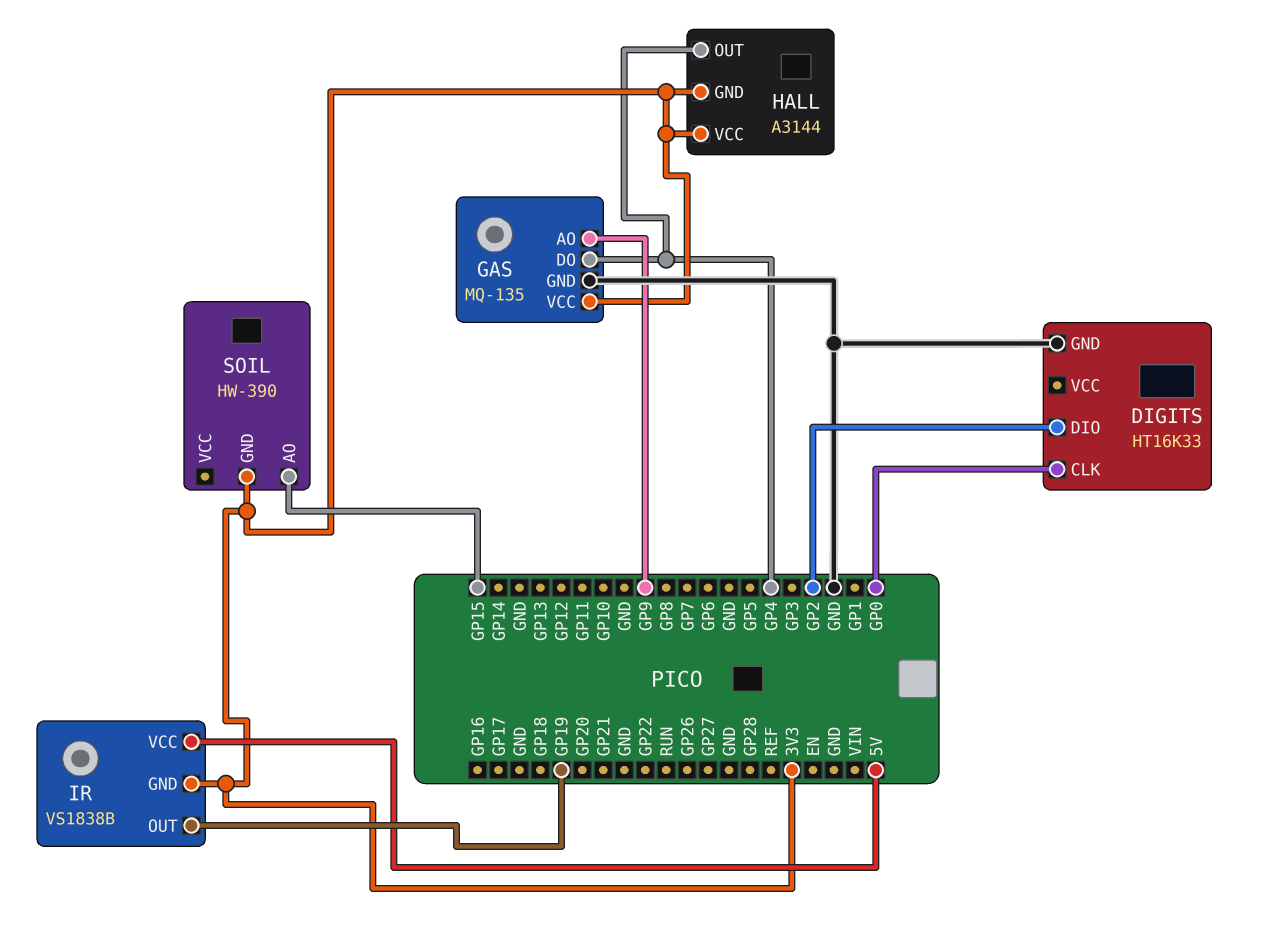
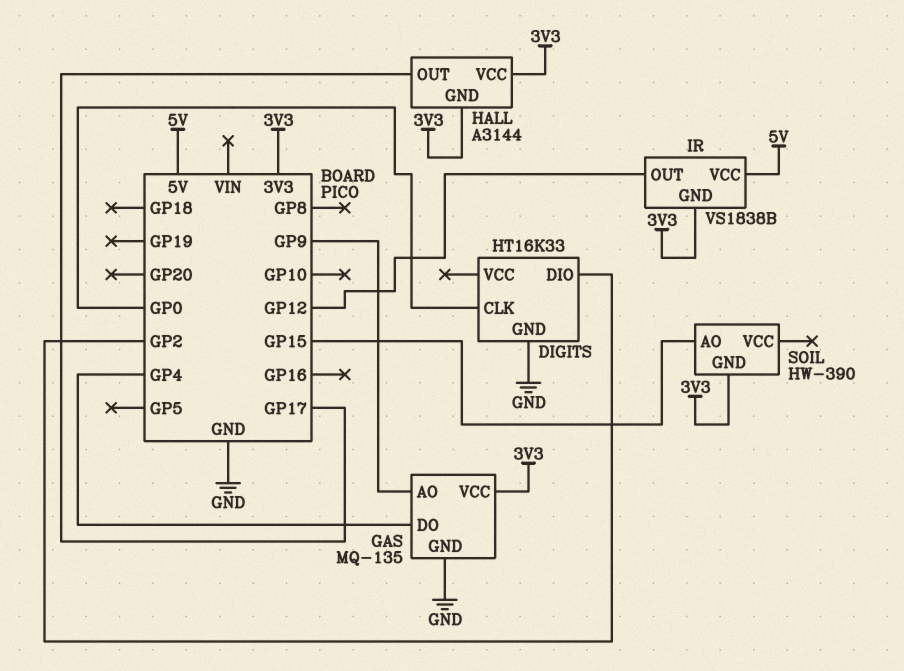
HALL pin OUT: GP4 -> GP17
IR pin OUT: GP19 -> GP12

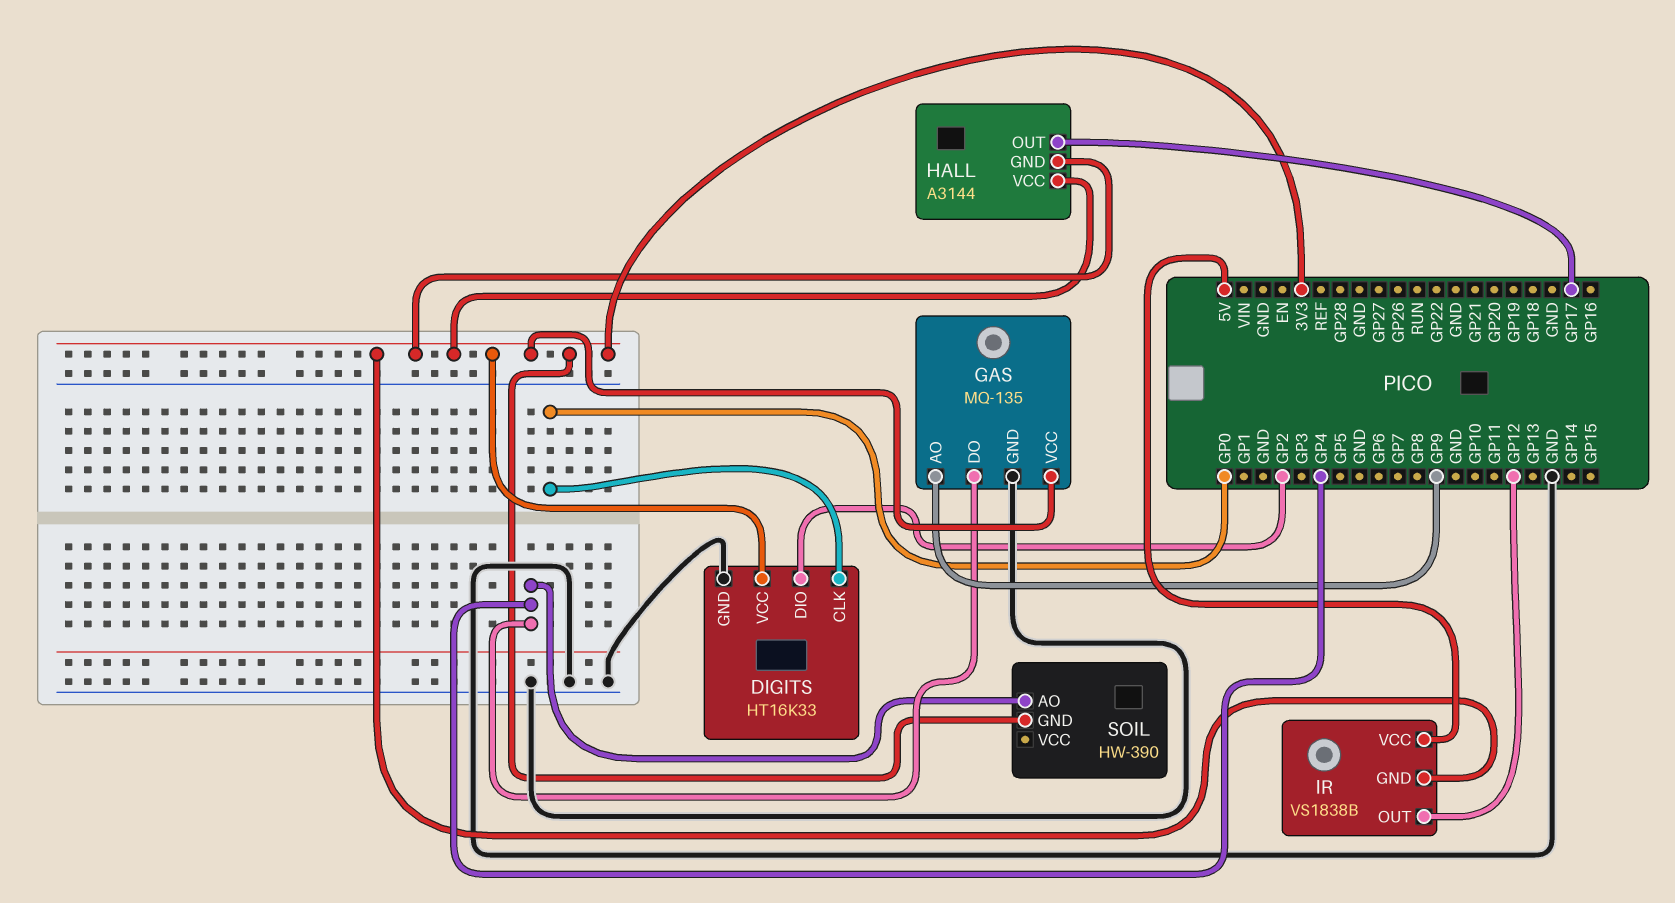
DIGITS pin VCC: none -> 3V3
SOIL pin AO: GP15 -> GP4

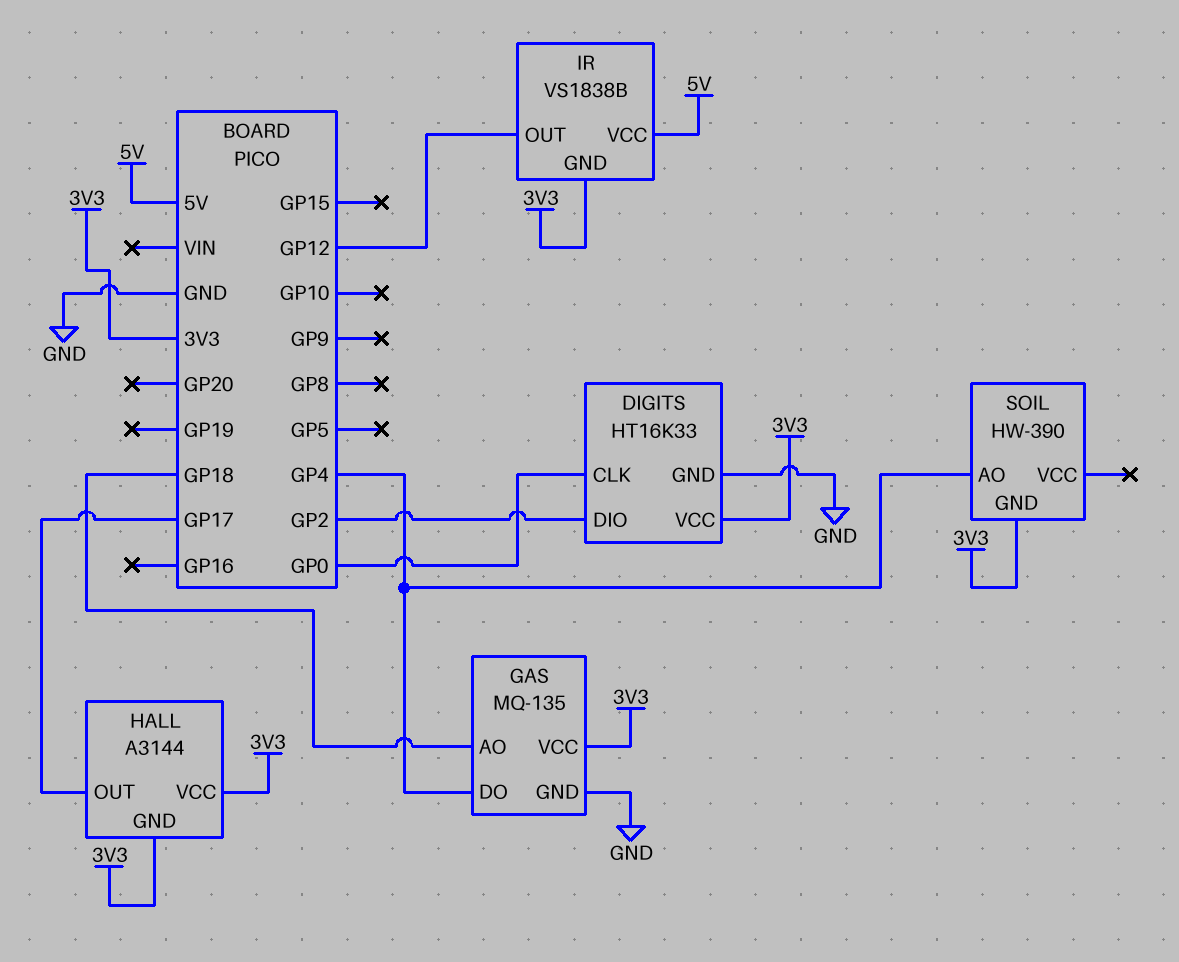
GAS pin AO: GP9 -> GP18

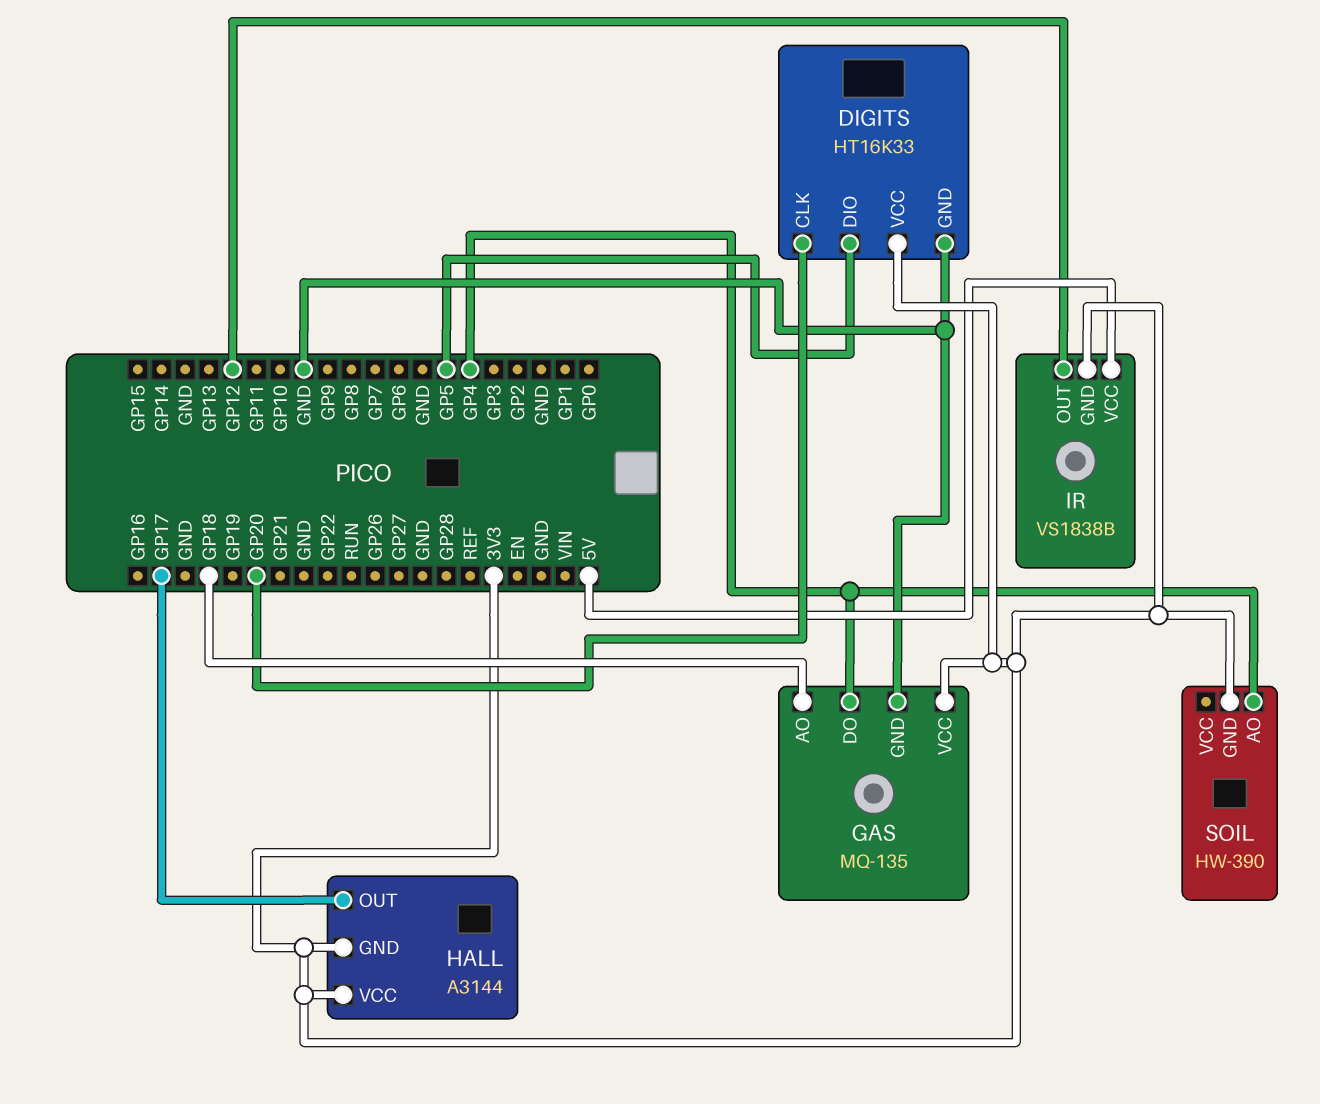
DIGITS pin CLK: GP0 -> GP20
DIGITS pin DIO: GP2 -> GP5

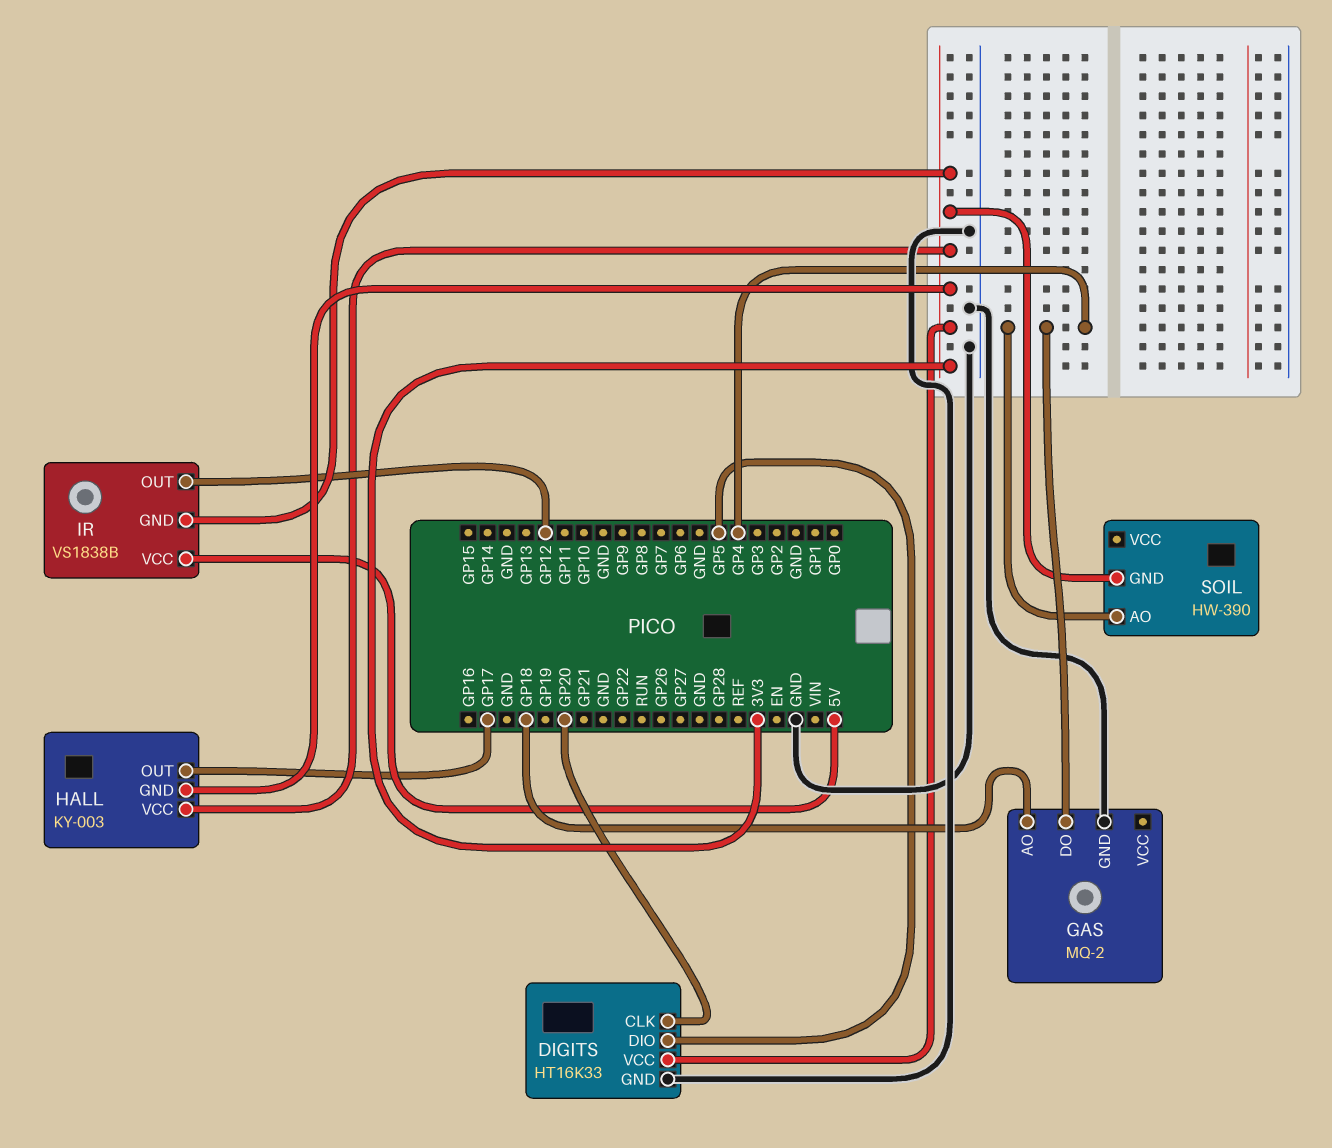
GAS: MQ-135 -> MQ-2
GAS pin VCC: 3V3 -> none
HALL: A3144 -> KY-003

